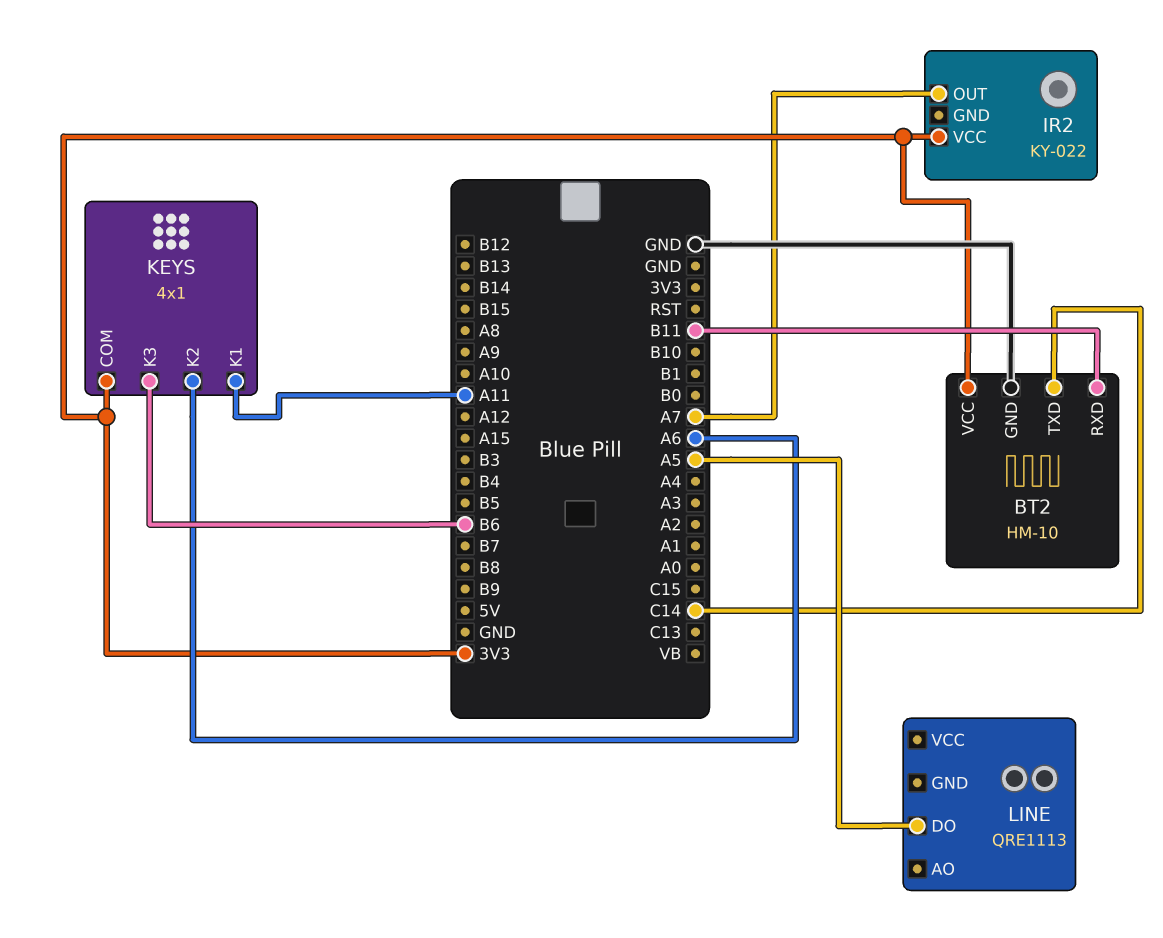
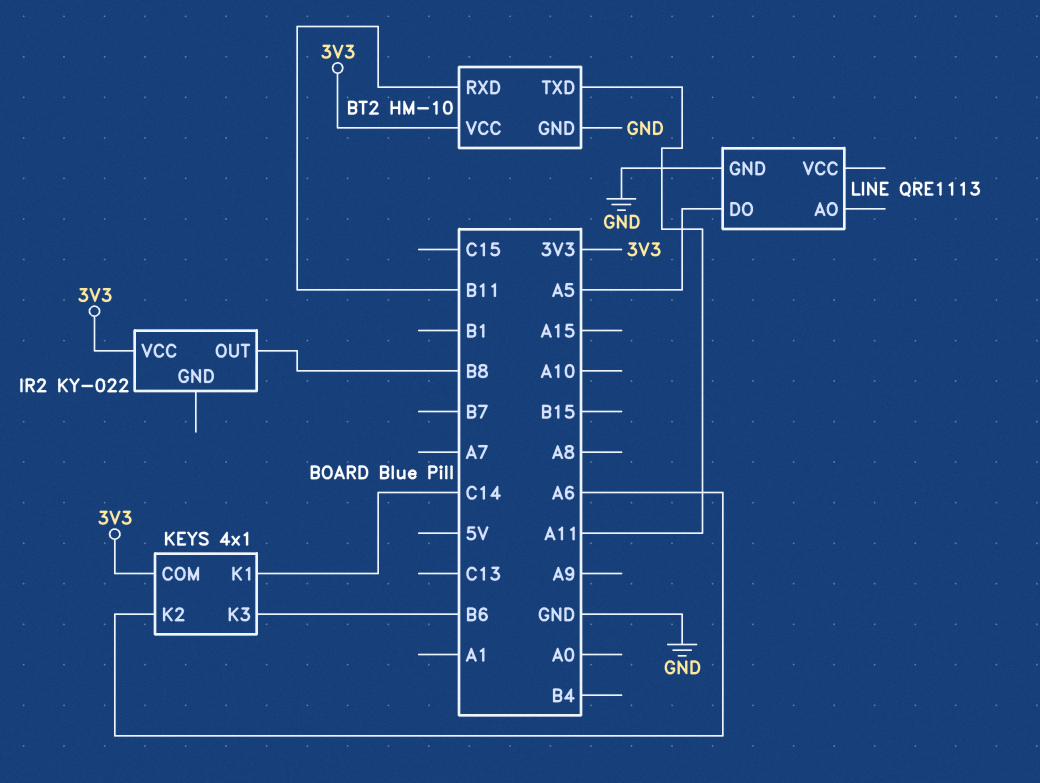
BT2 pin TXD: C14 -> A11
IR2 pin OUT: A7 -> B8
KEYS pin K1: A11 -> C14
LINE pin GND: none -> GND

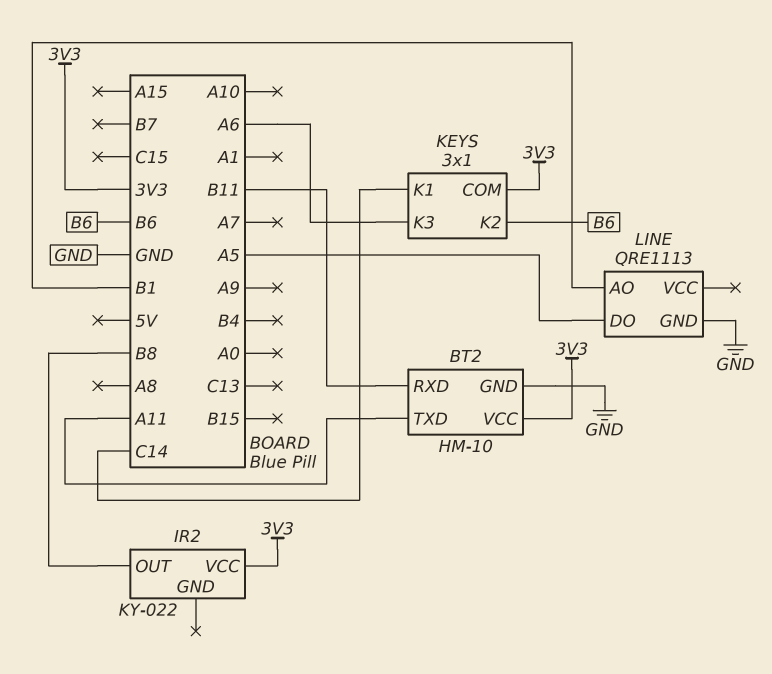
KEYS: 4x1 -> 3x1
KEYS pin K2: A6 -> B6
KEYS pin K3: B6 -> A6
LINE pin AO: none -> B1

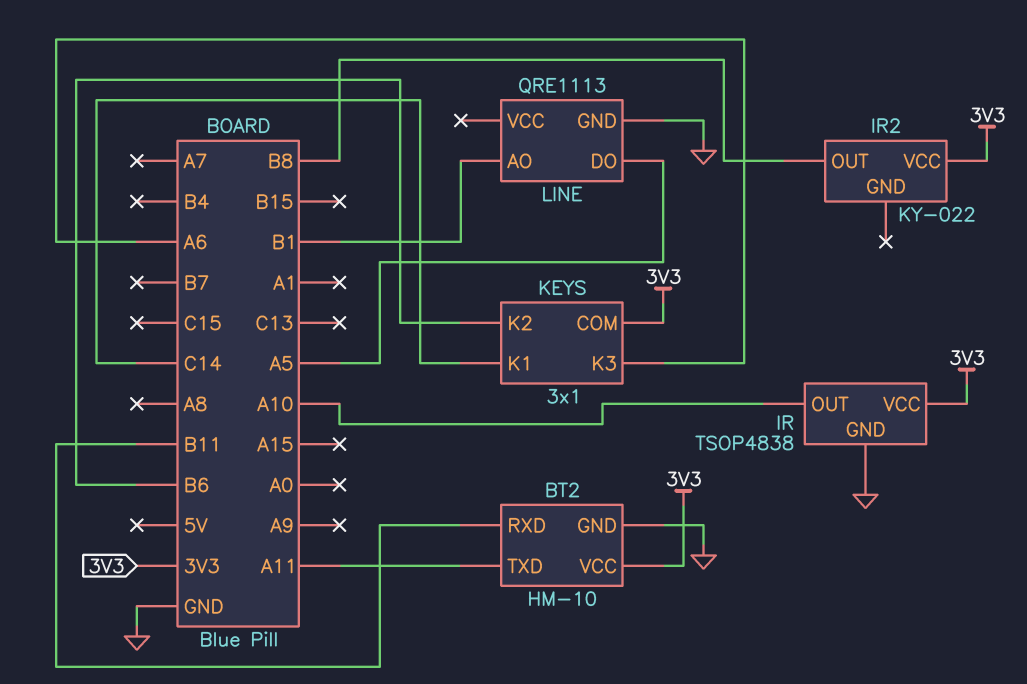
IR: none -> TSOP4838
IR pin GND: none -> GND
IR pin OUT: none -> A10
IR pin VCC: none -> 3V3

